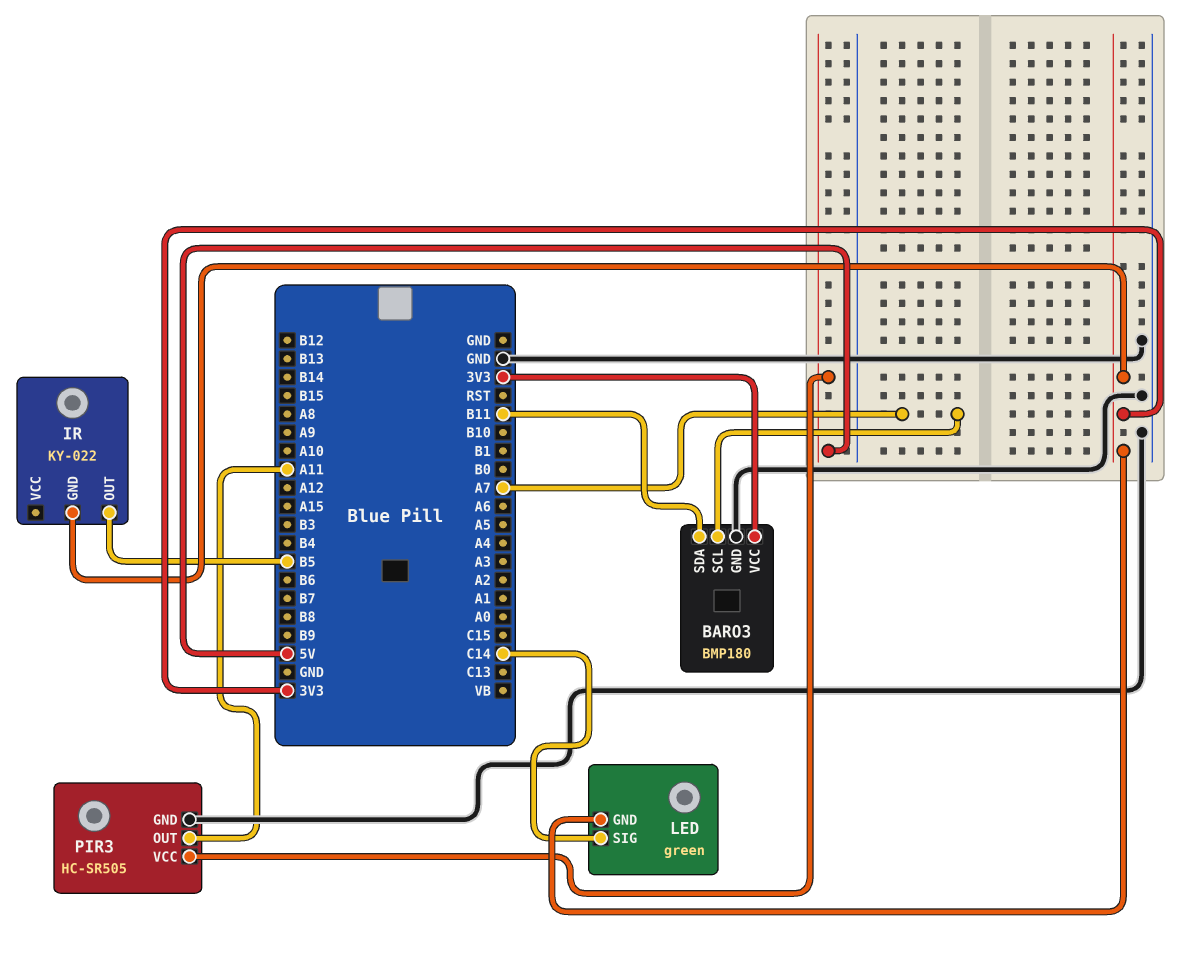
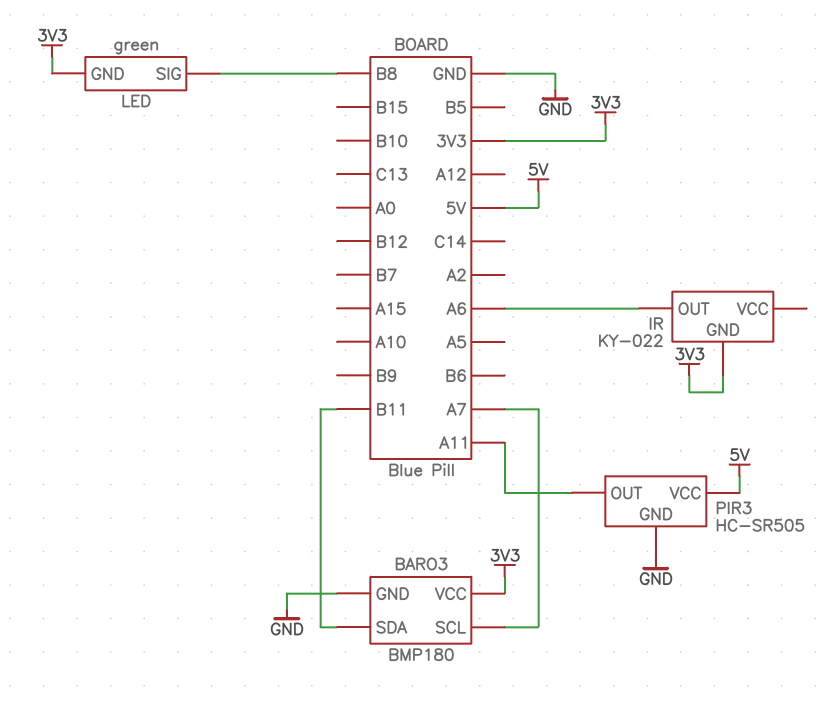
IR pin OUT: B5 -> A6
LED pin SIG: C14 -> B8

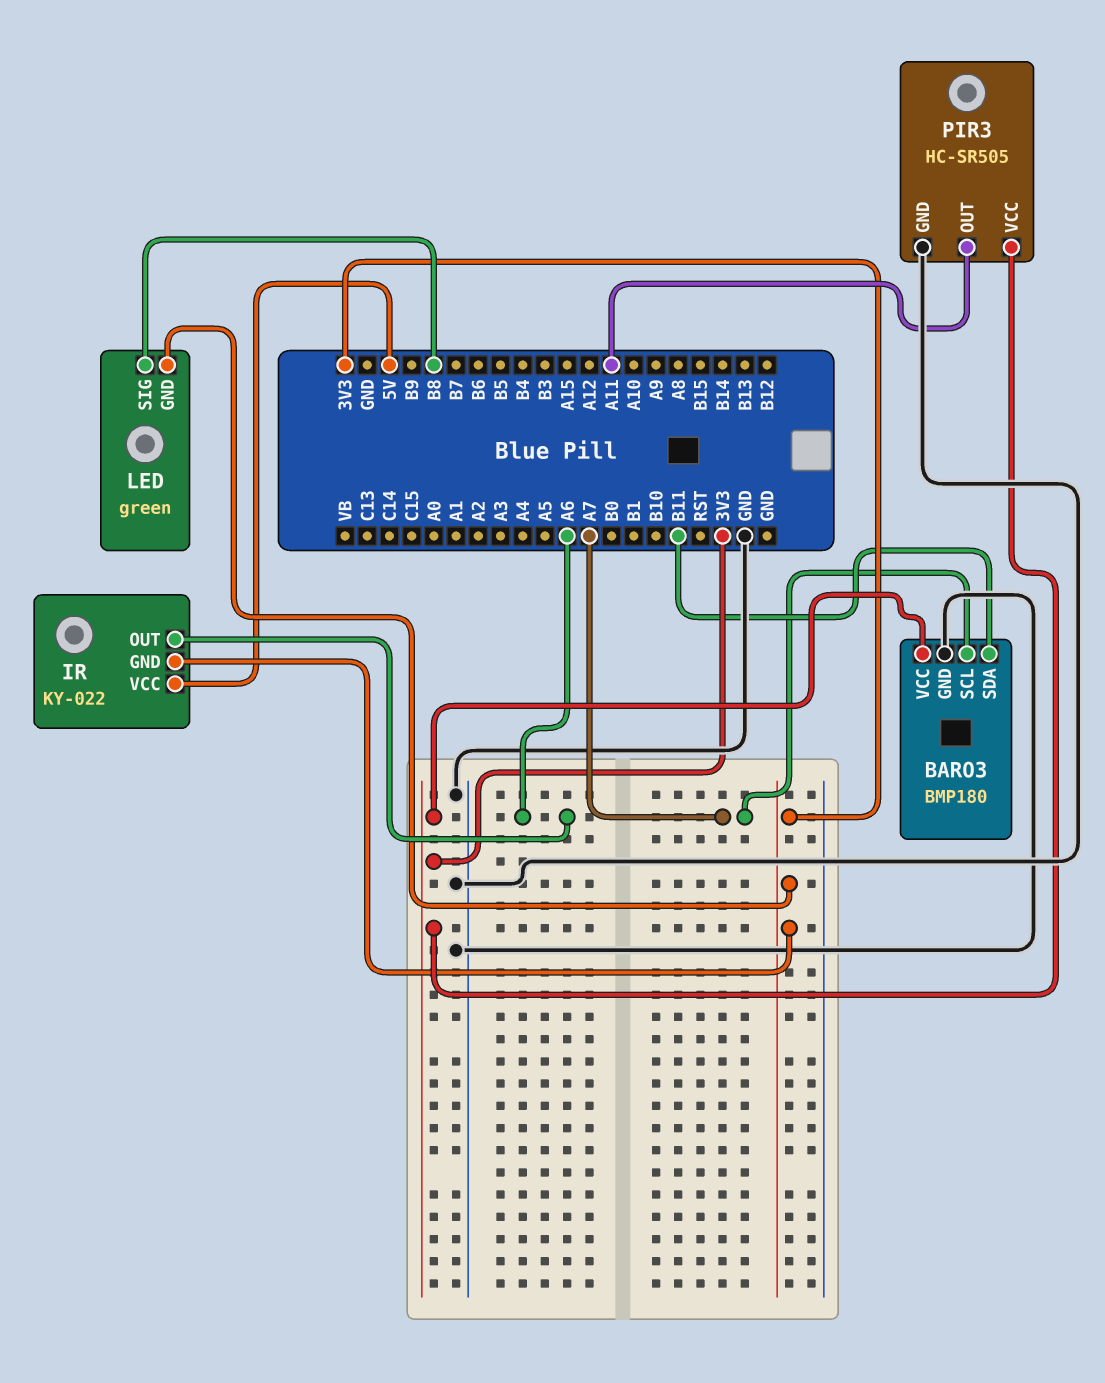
IR pin VCC: none -> 5V
PIR3 pin VCC: 5V -> 3V3

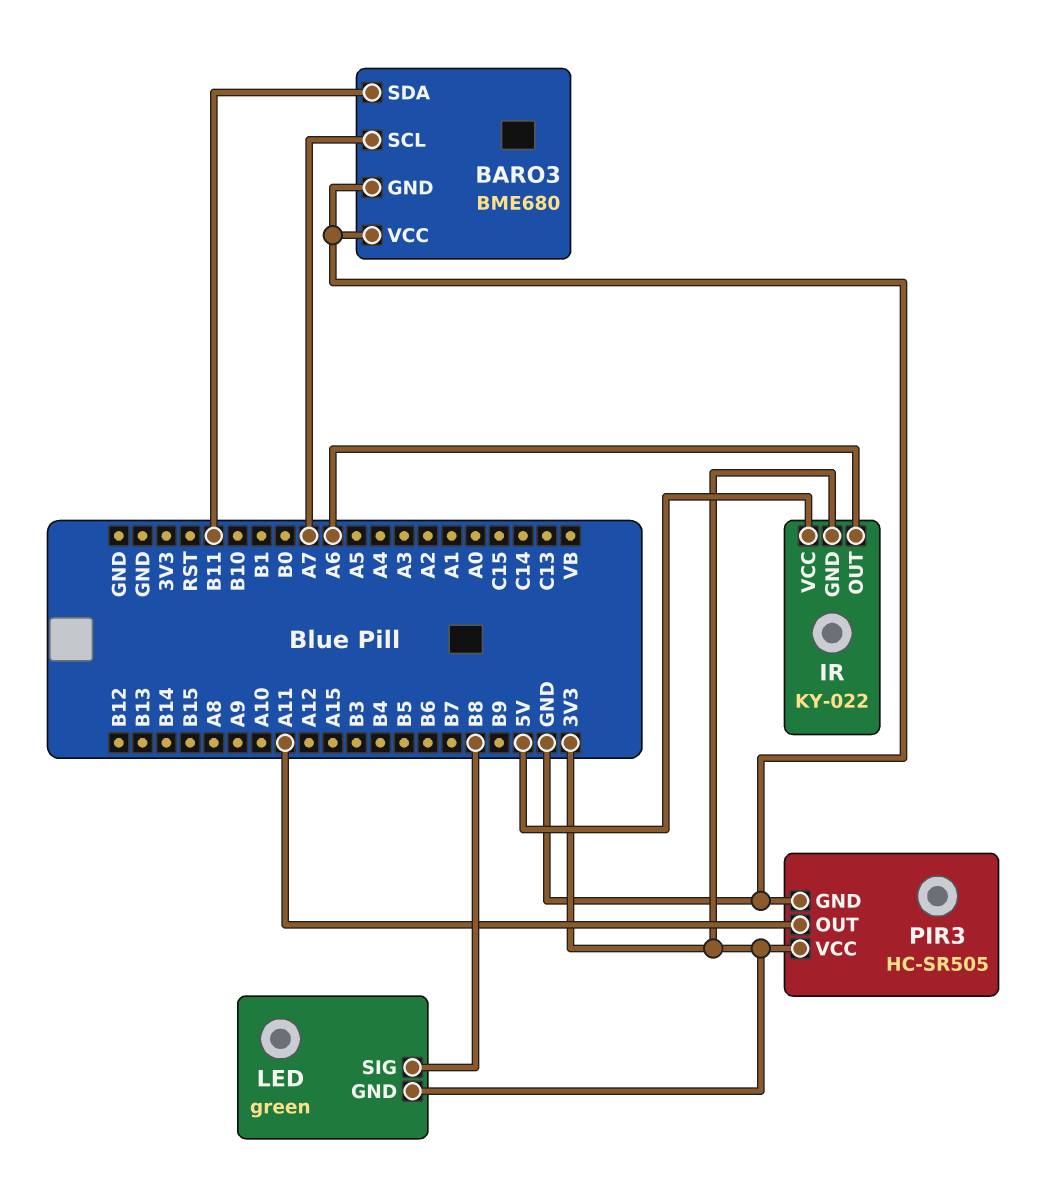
BARO3: BMP180 -> BME680
BARO3 pin VCC: 3V3 -> GND

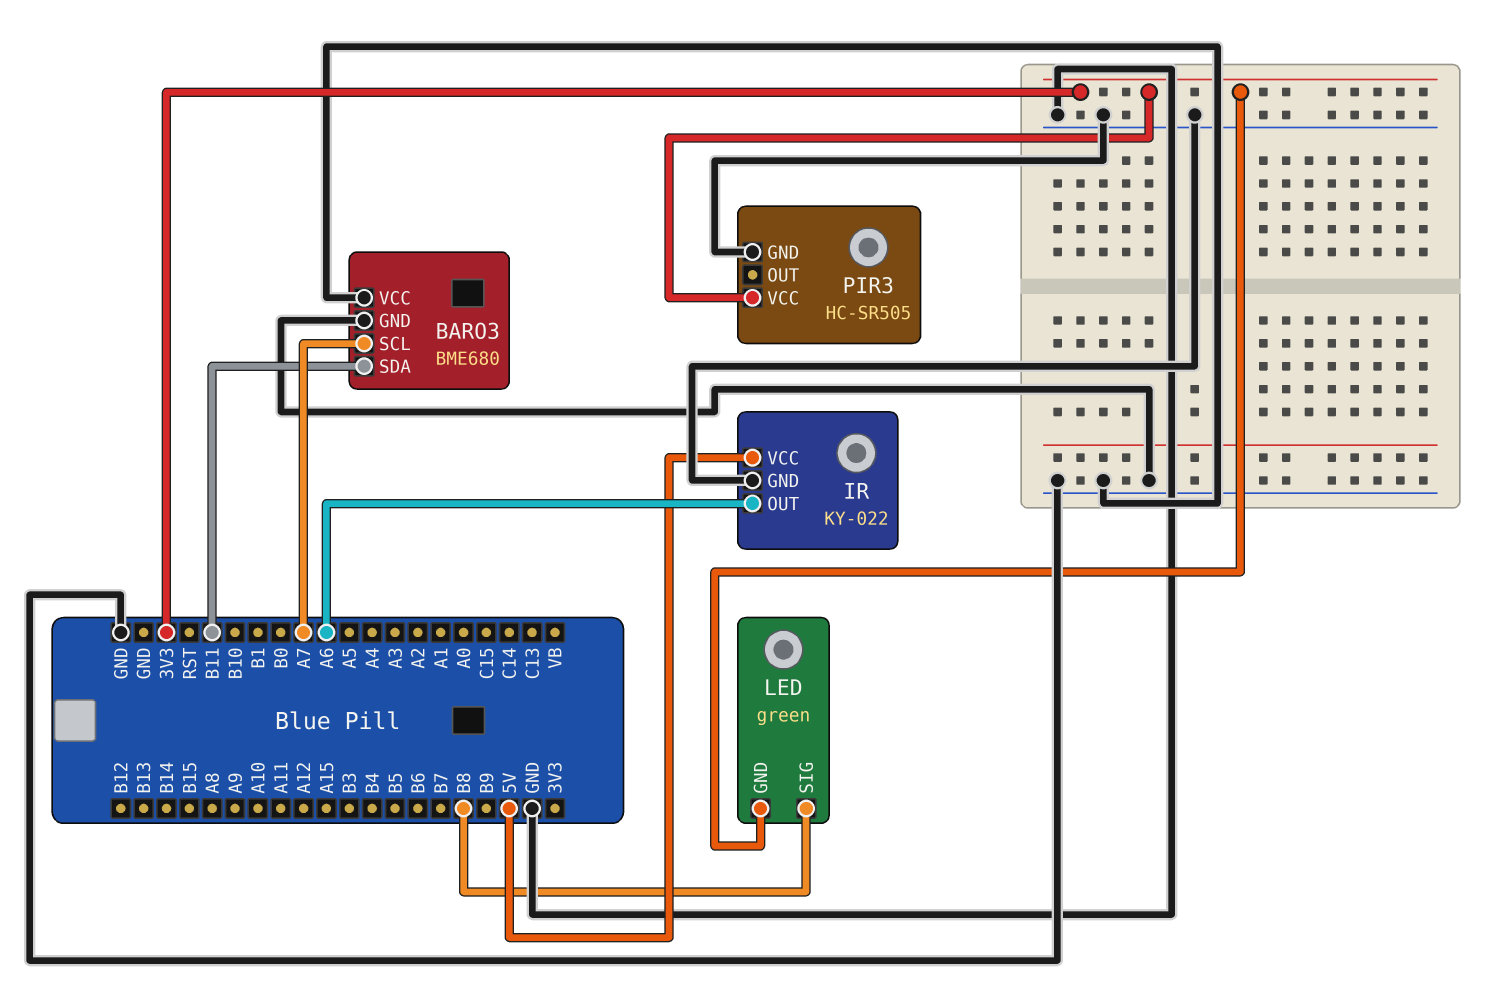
IR pin GND: 3V3 -> GND
PIR3 pin OUT: A11 -> none

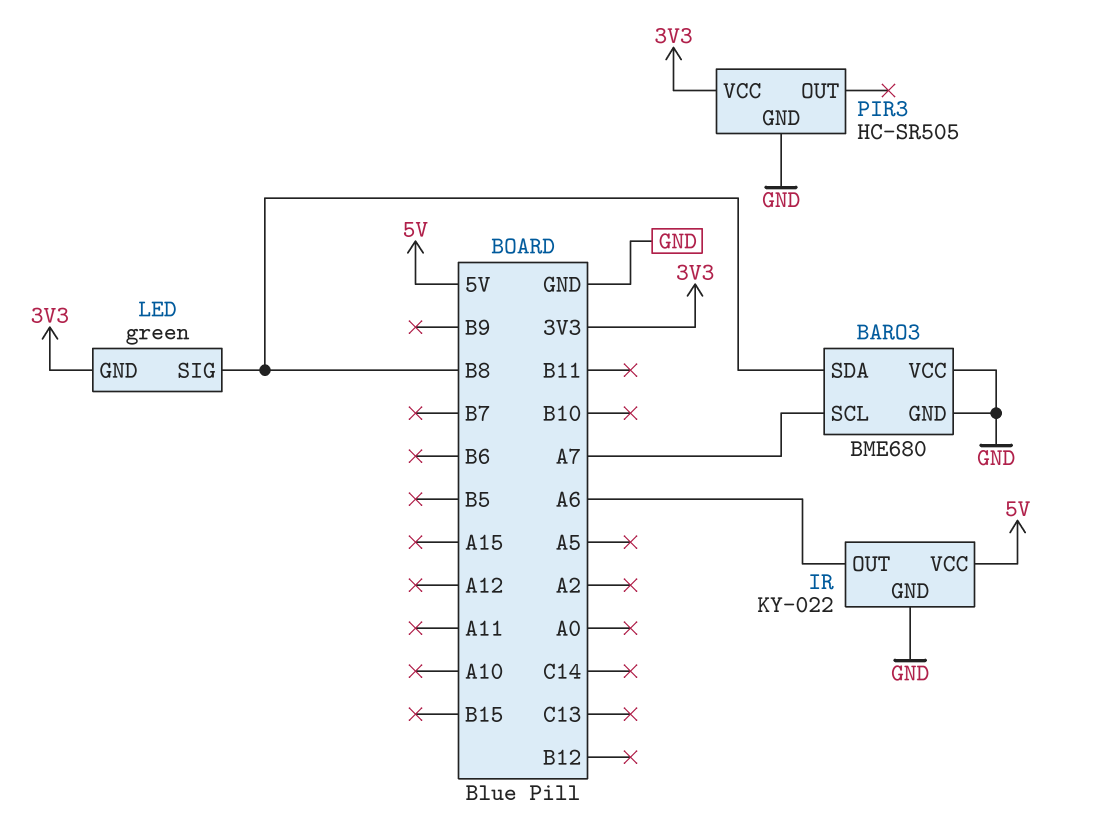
BARO3 pin SDA: B11 -> B8

